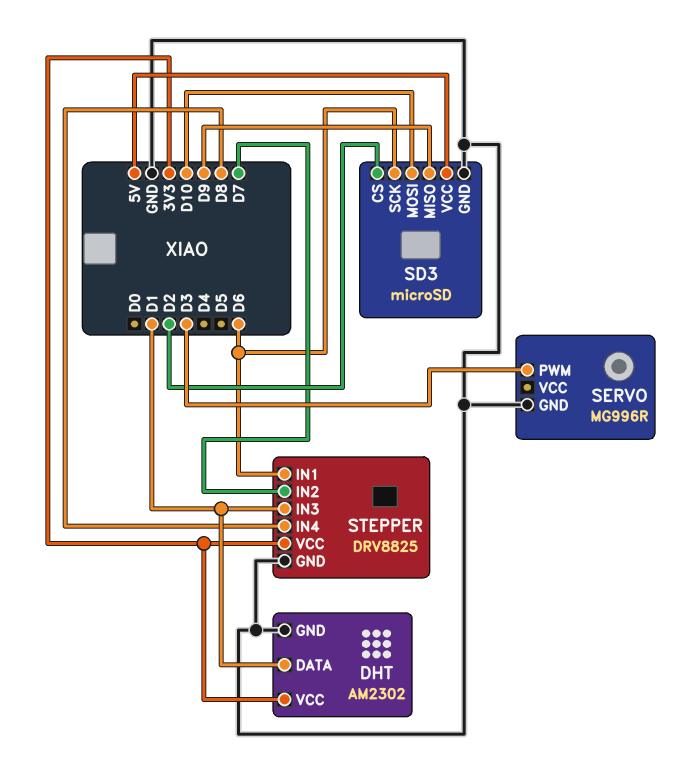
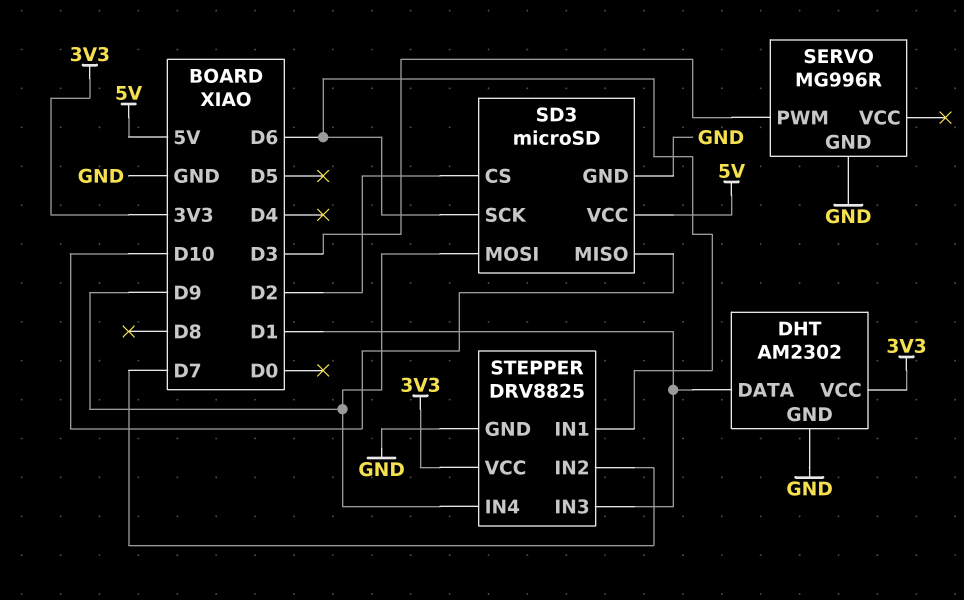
SD3 pin MISO: D9 -> D10
SD3 pin MOSI: D10 -> D9
STEPPER pin IN4: D8 -> D9

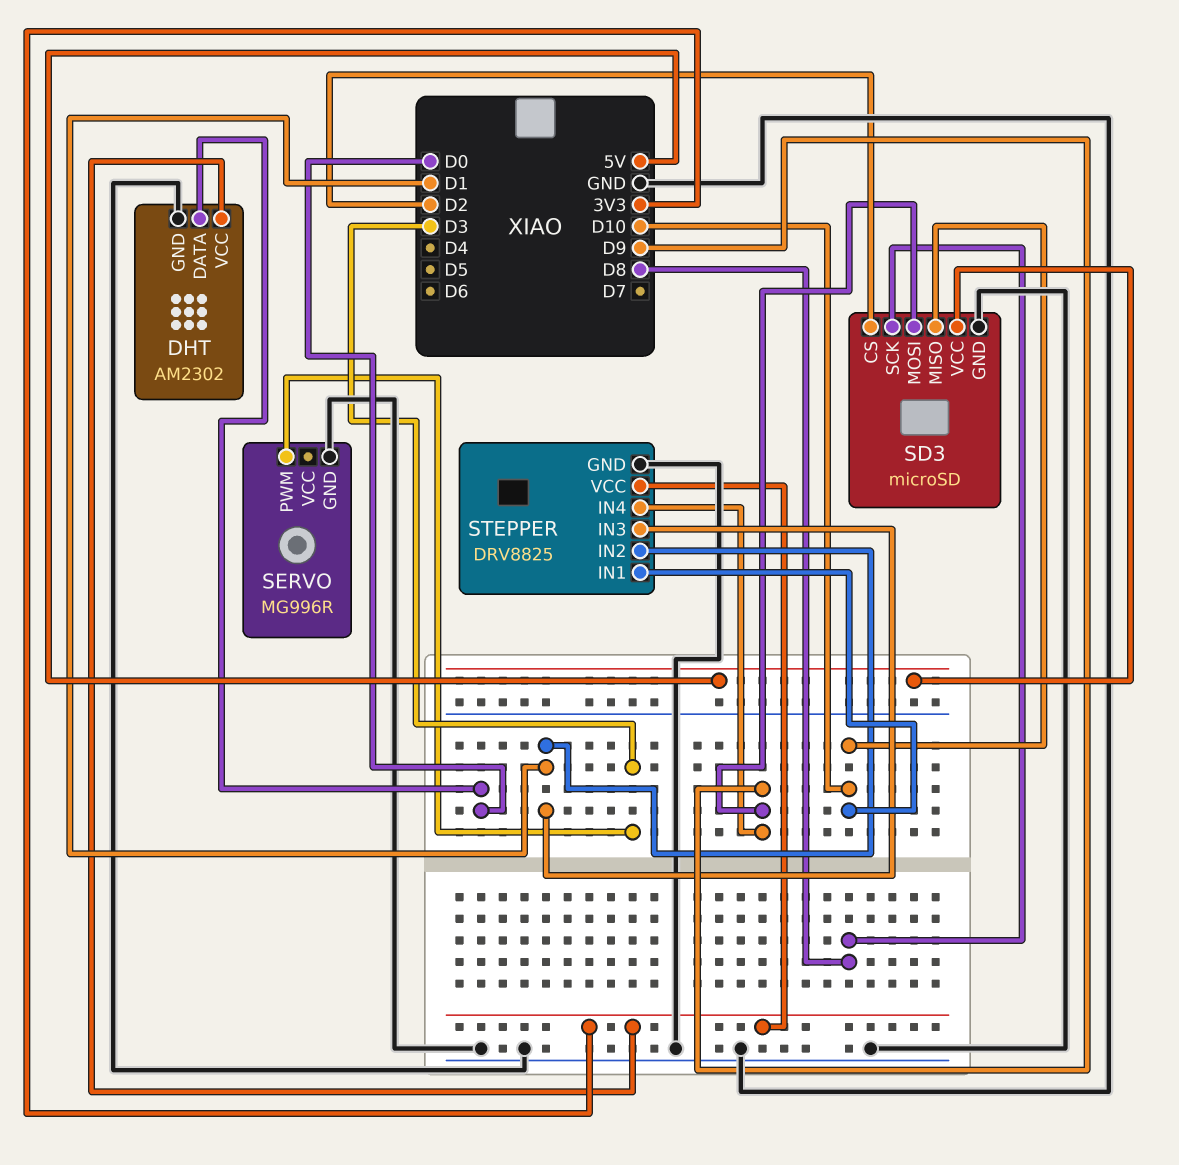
DHT pin DATA: D1 -> D0
SD3 pin SCK: D6 -> D8
STEPPER pin IN1: D6 -> D10
STEPPER pin IN2: D7 -> D1

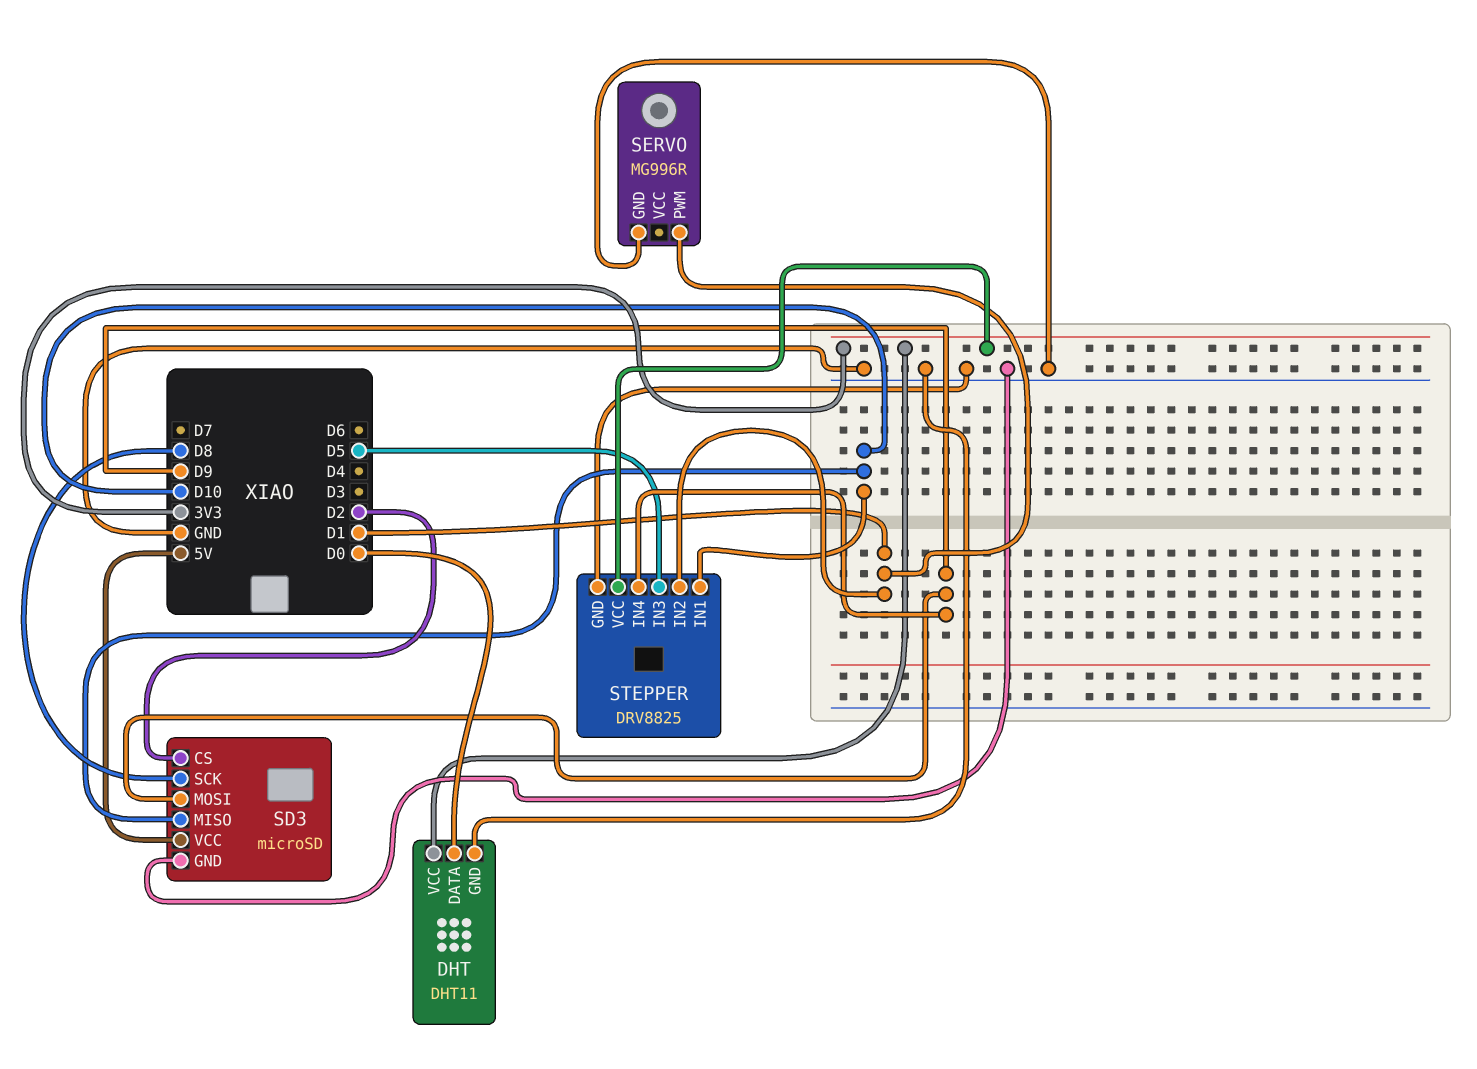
DHT: AM2302 -> DHT11
SERVO pin PWM: D3 -> D1
STEPPER pin IN3: D1 -> D5

